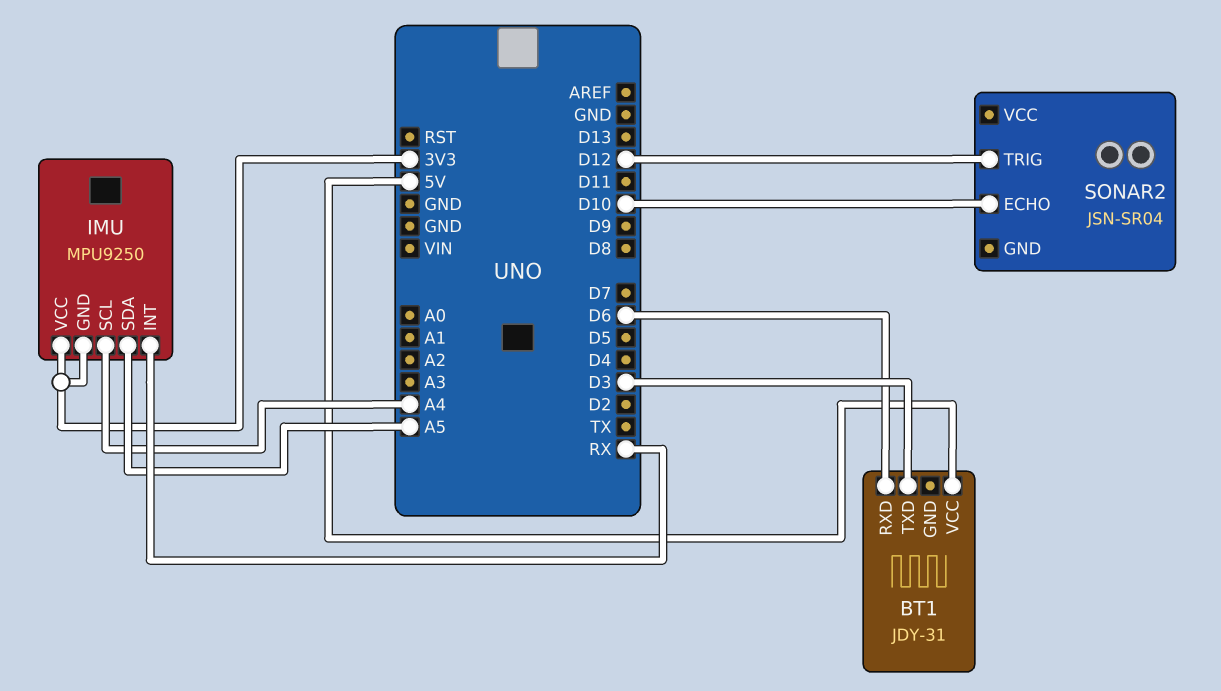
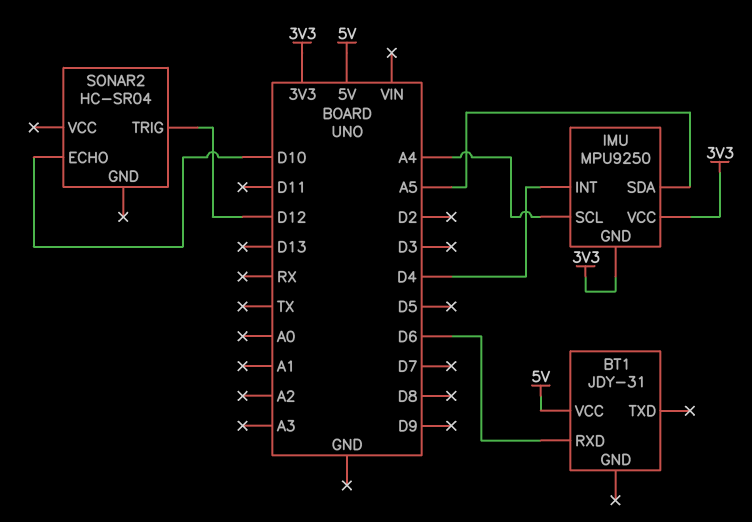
BT1 pin TXD: D3 -> none
IMU pin INT: RX -> D4
SONAR2: JSN-SR04 -> HC-SR04

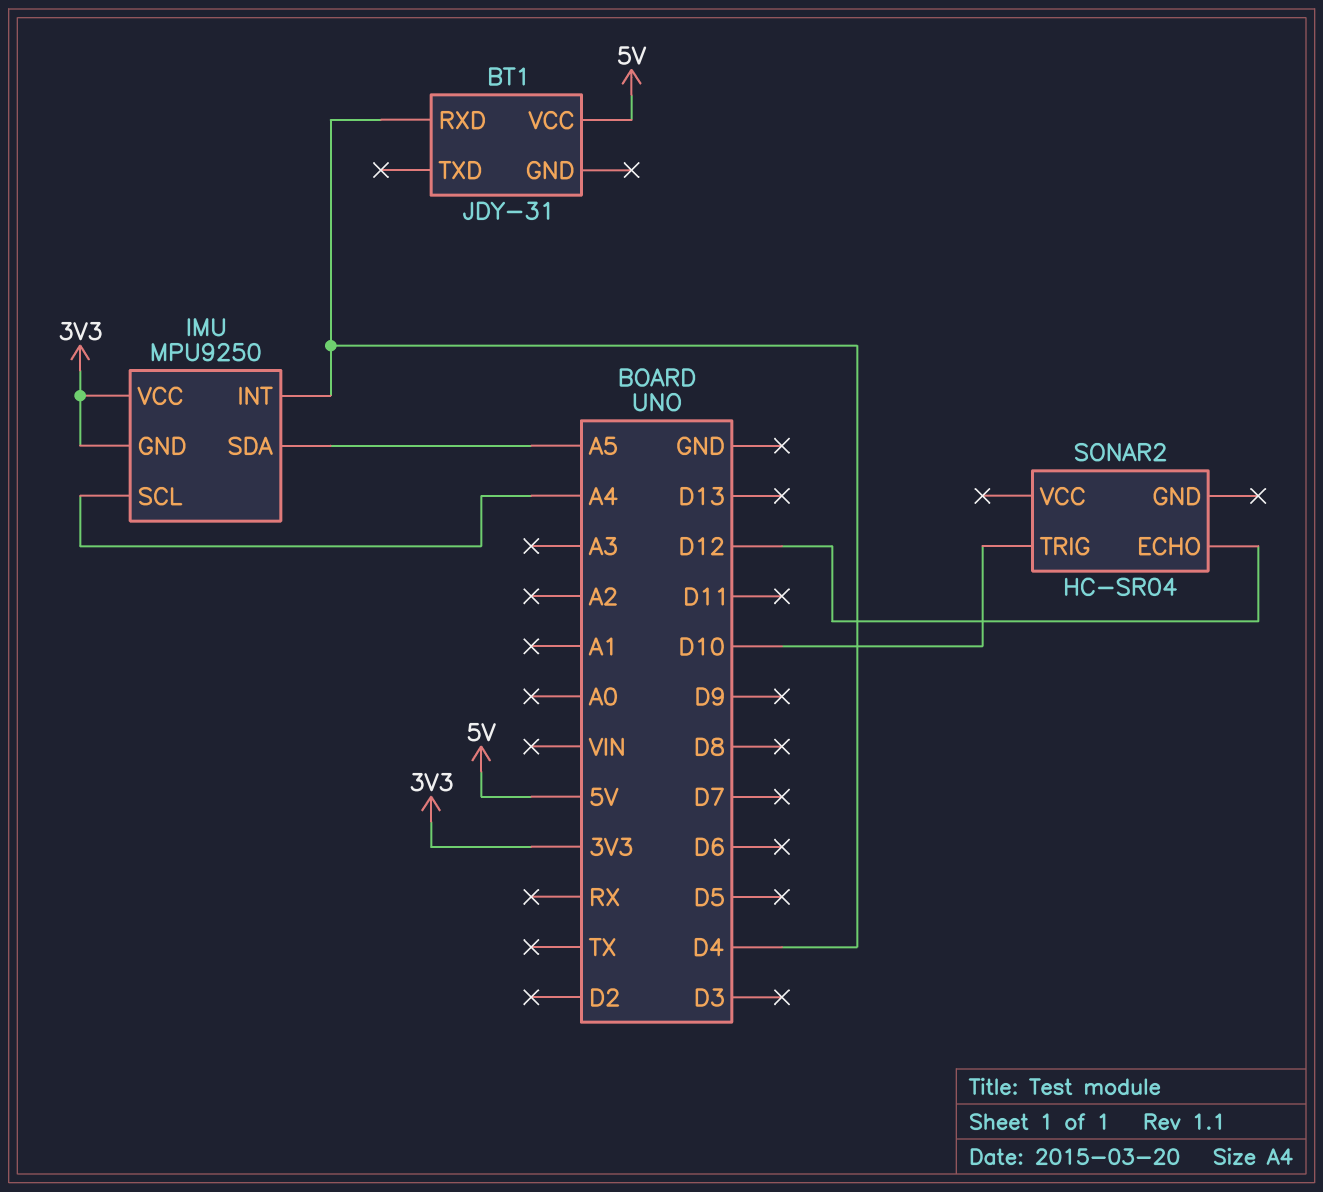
BT1 pin RXD: D6 -> D4
SONAR2 pin ECHO: D10 -> D12
SONAR2 pin TRIG: D12 -> D10

